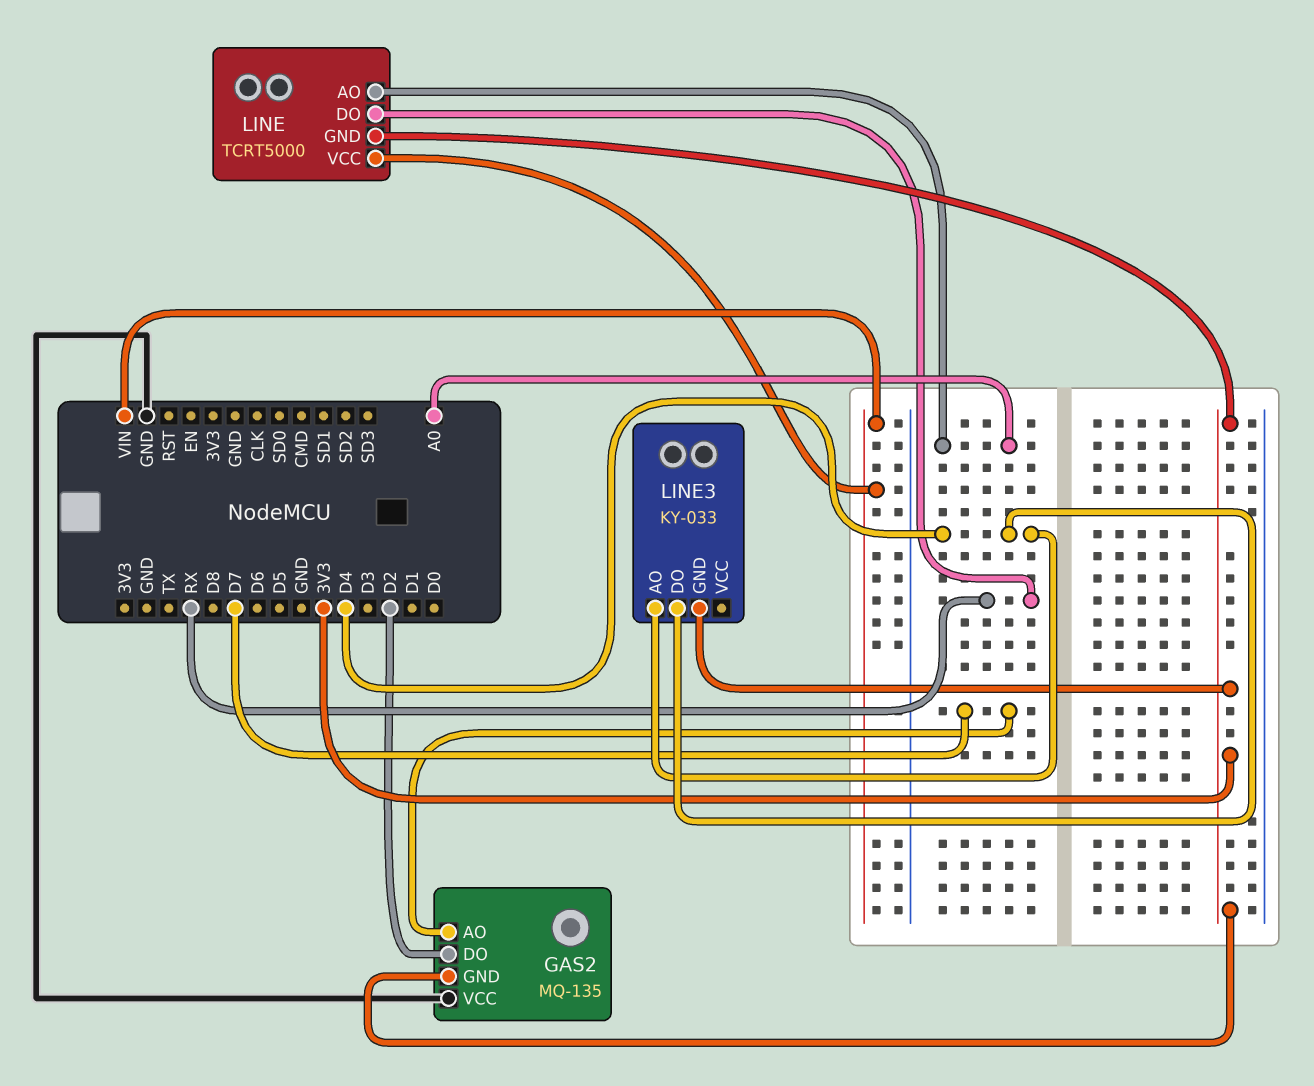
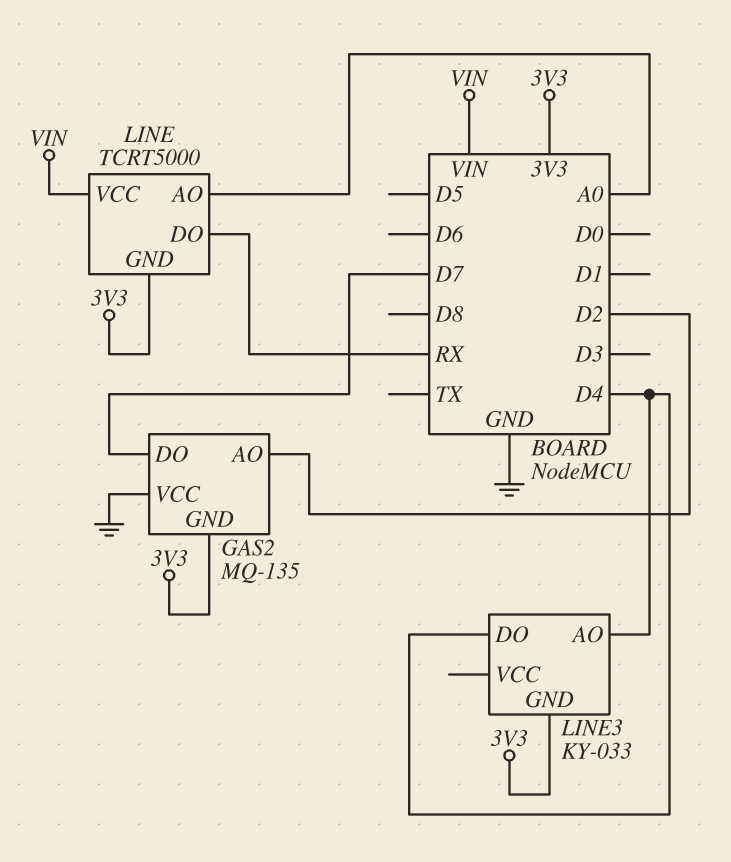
GAS2 pin AO: D7 -> D2
GAS2 pin DO: D2 -> D7

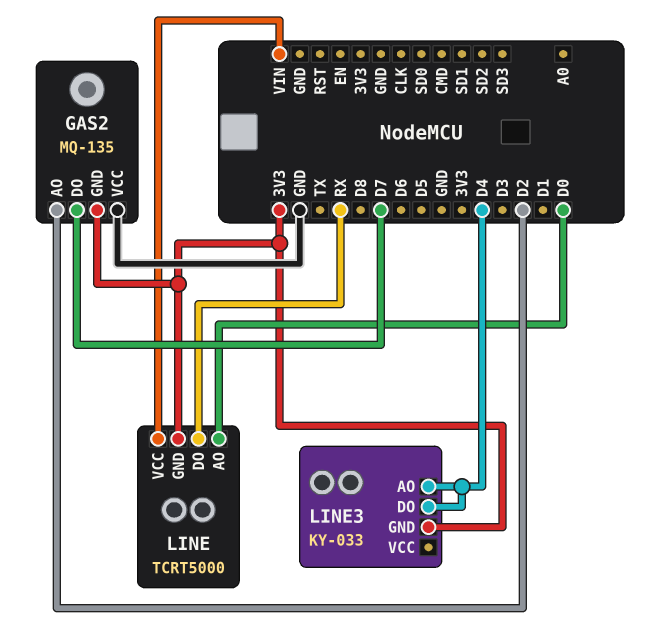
LINE pin AO: A0 -> D0

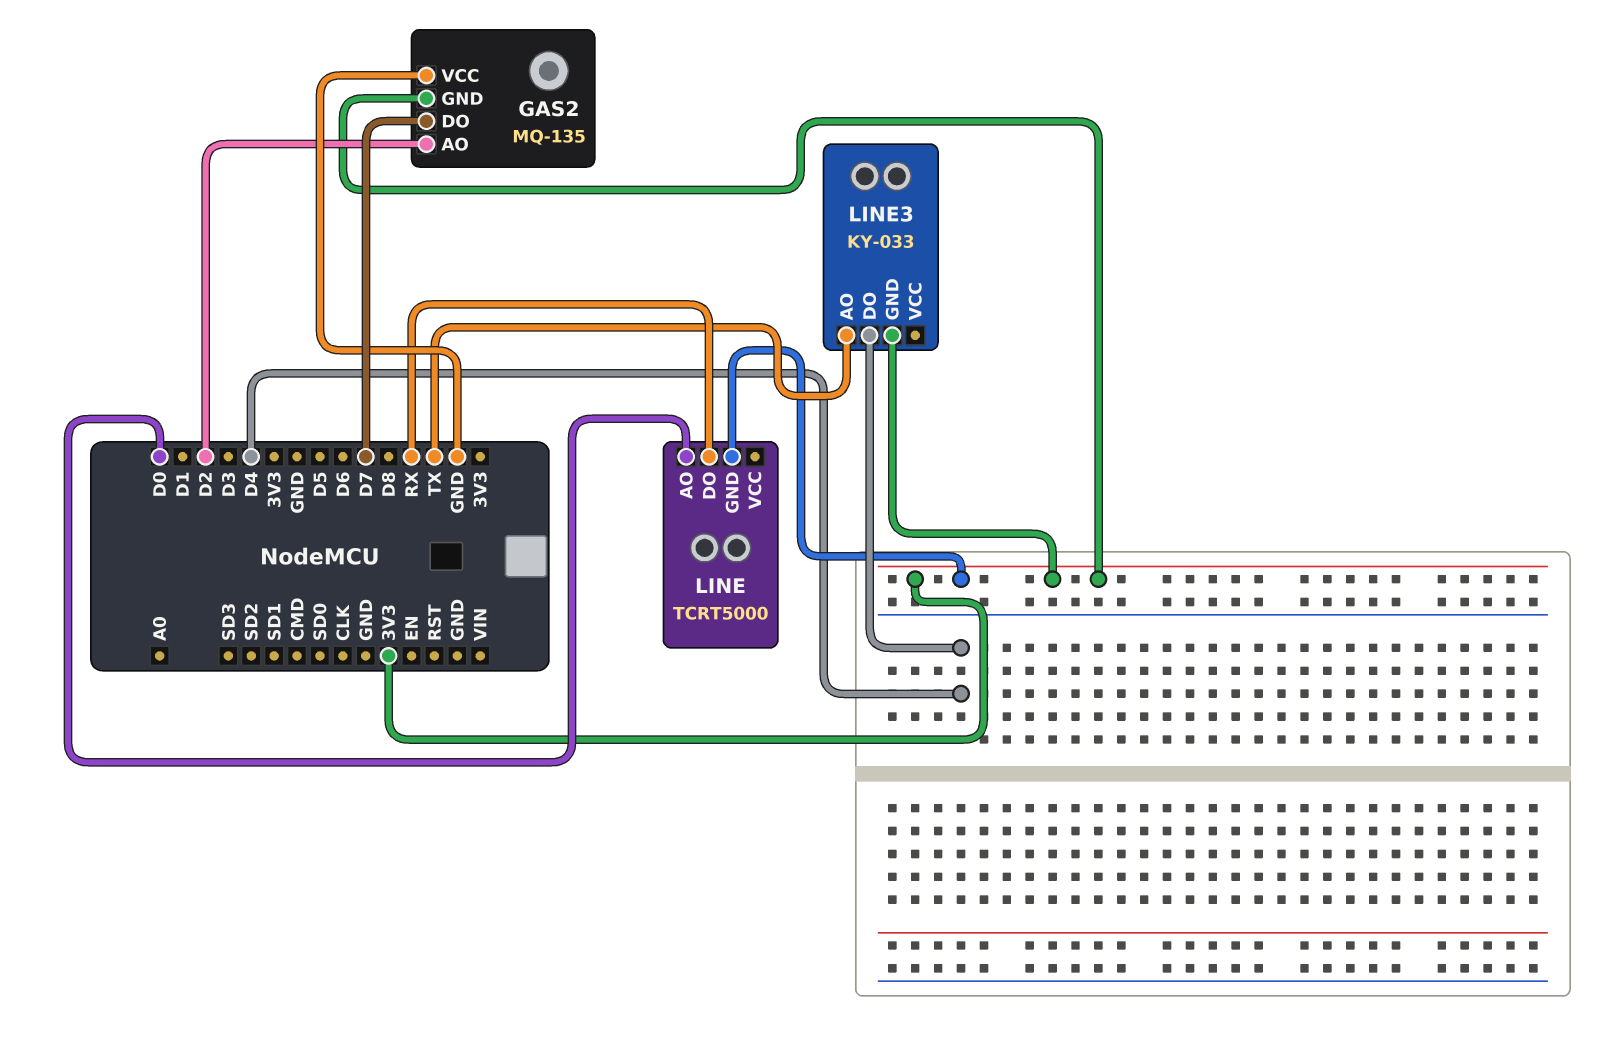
LINE pin VCC: VIN -> none
LINE3 pin AO: D4 -> TX

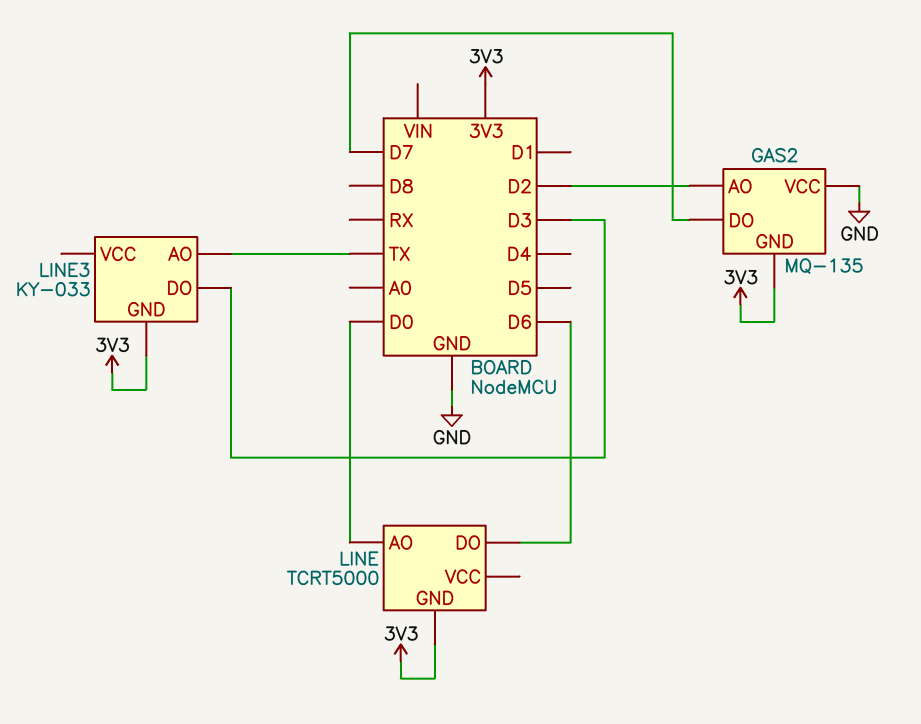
LINE pin DO: RX -> D6
LINE3 pin DO: D4 -> D3

